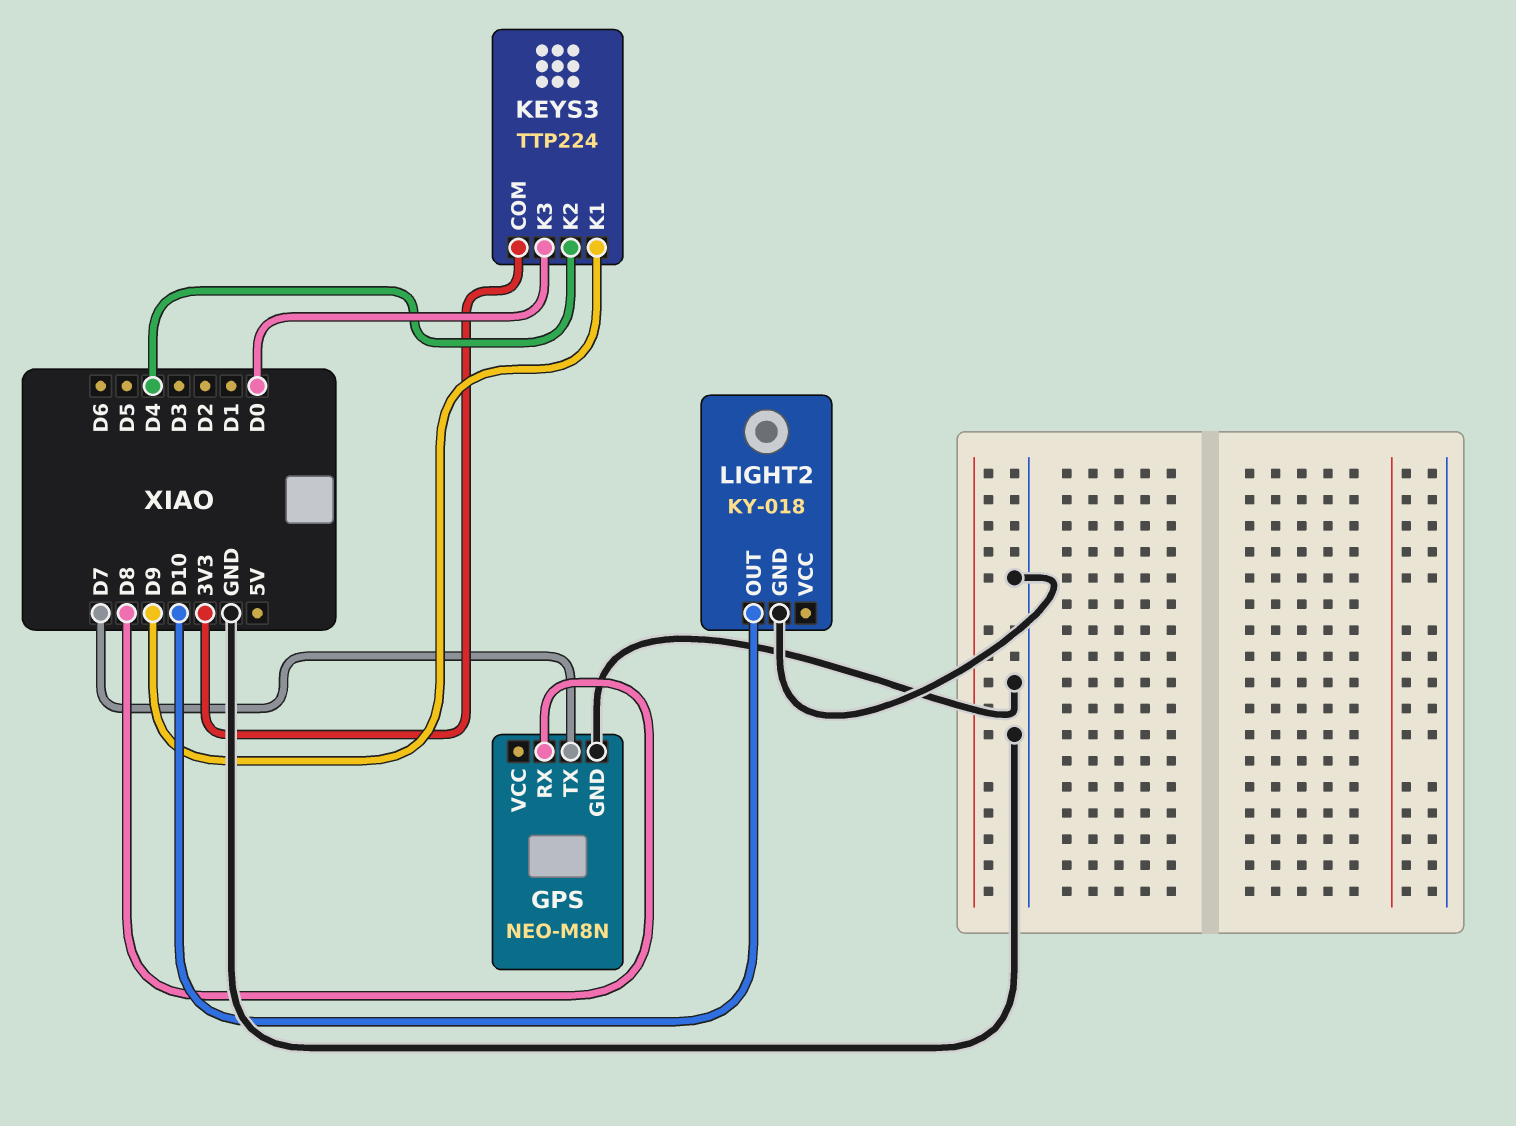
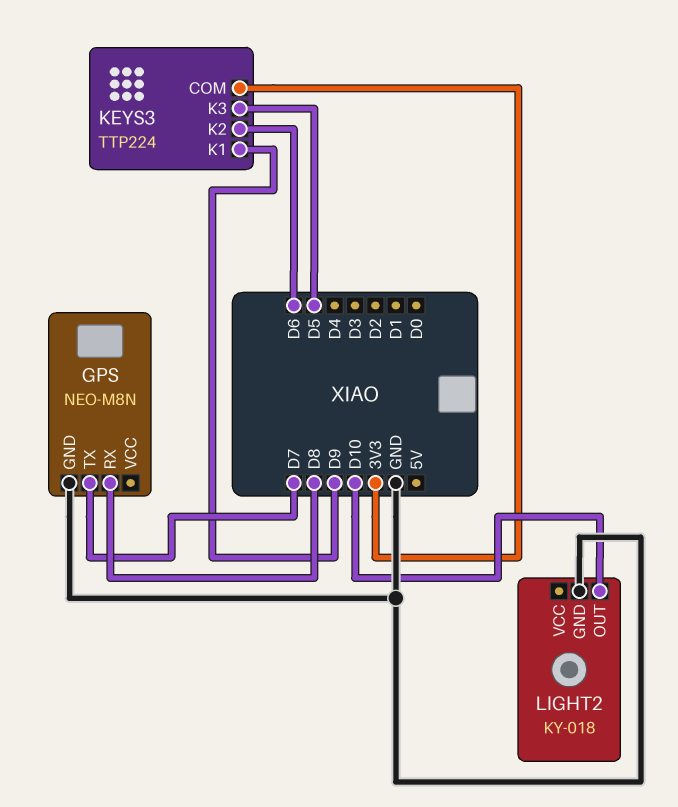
KEYS3 pin K2: D4 -> D6
KEYS3 pin K3: D0 -> D5

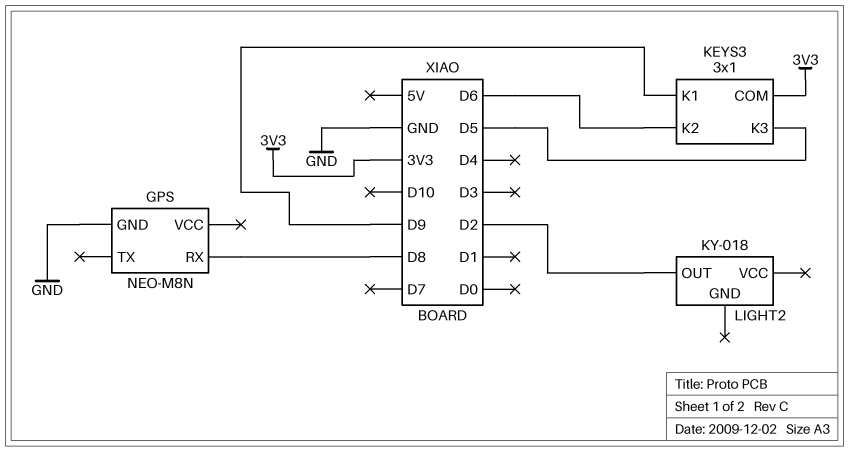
GPS pin TX: D7 -> none
KEYS3: TTP224 -> 3x1
LIGHT2 pin GND: GND -> none
LIGHT2 pin OUT: D10 -> D2

